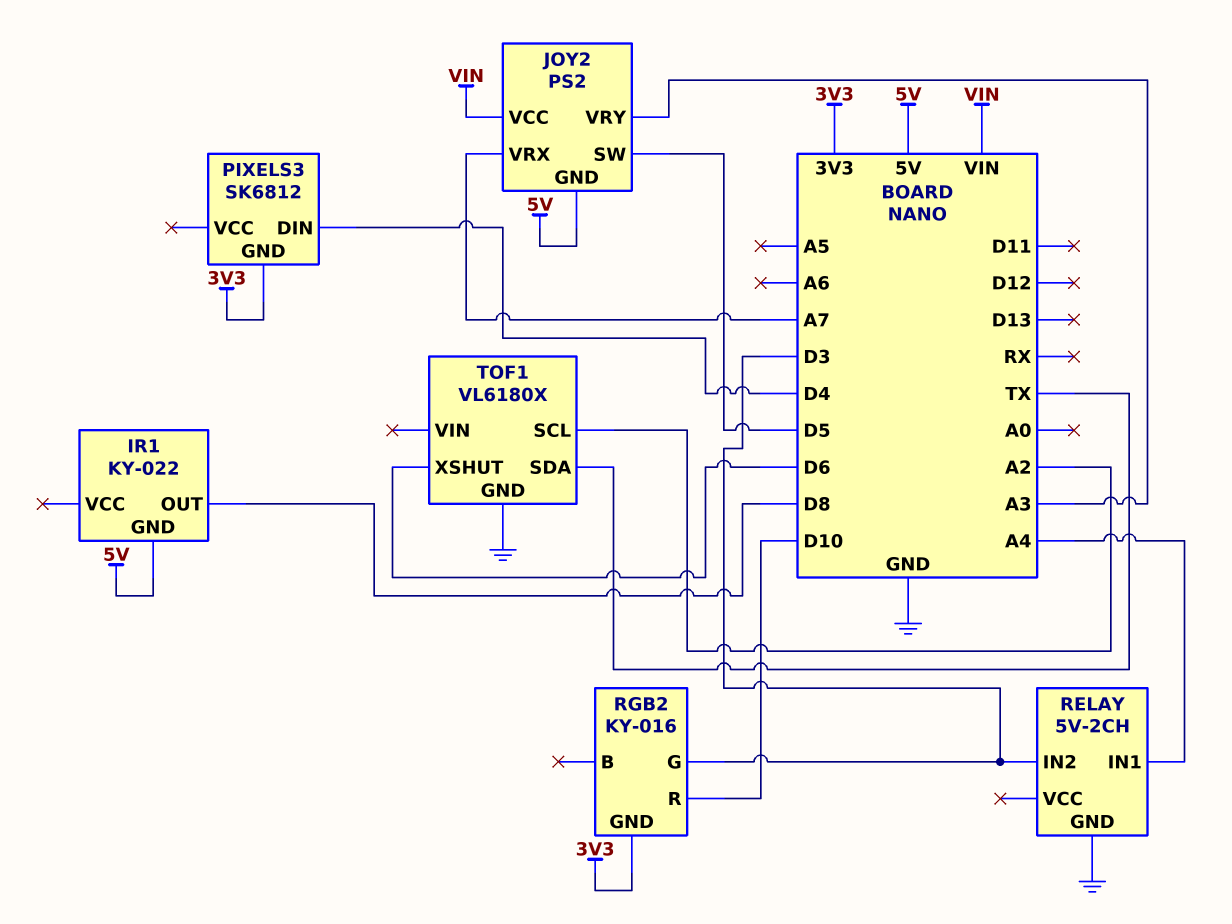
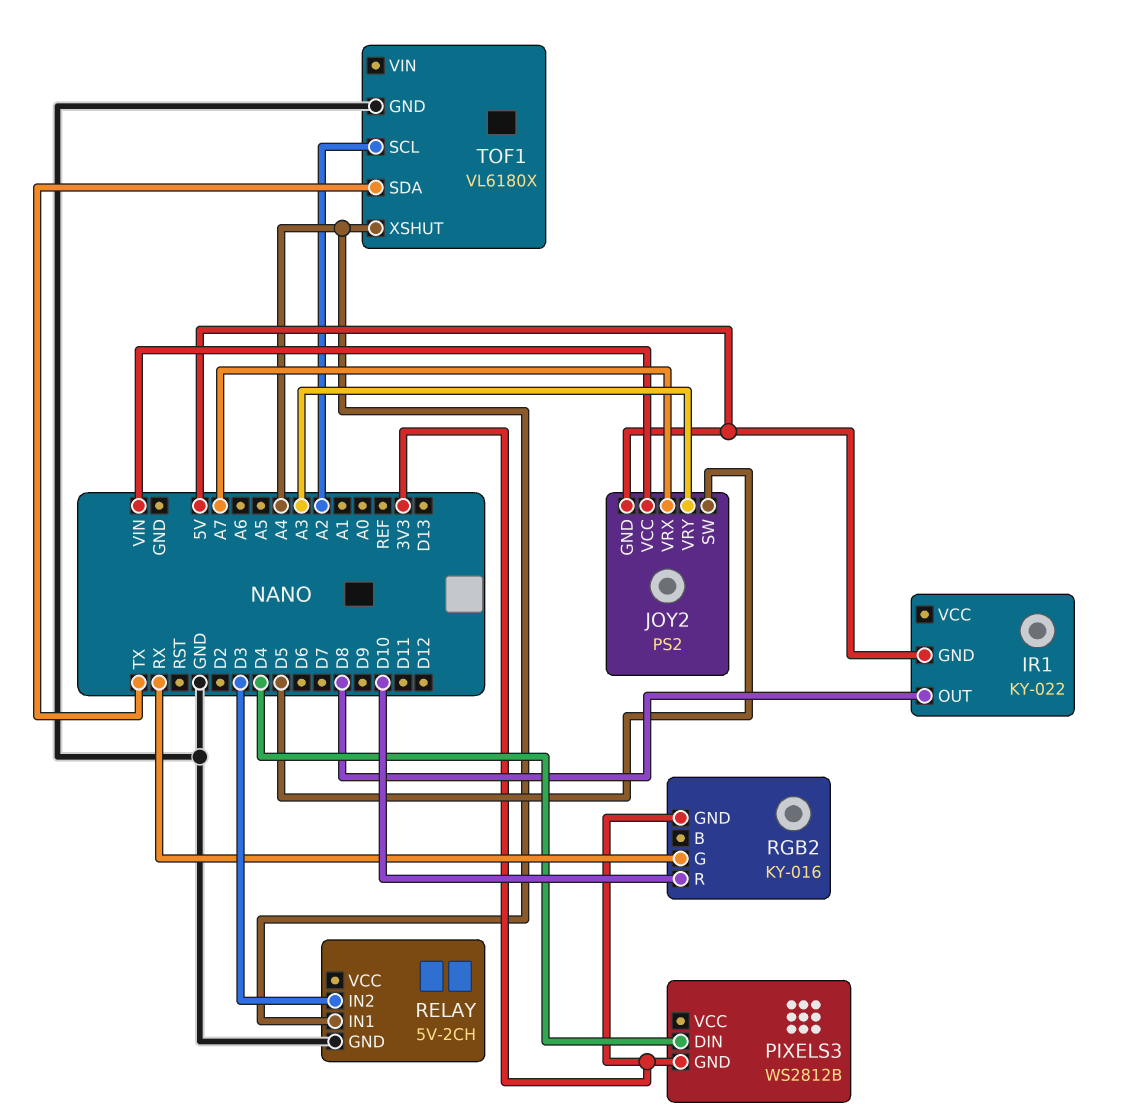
PIXELS3: SK6812 -> WS2812B
RGB2 pin G: D3 -> RX
TOF1 pin XSHUT: D6 -> A4

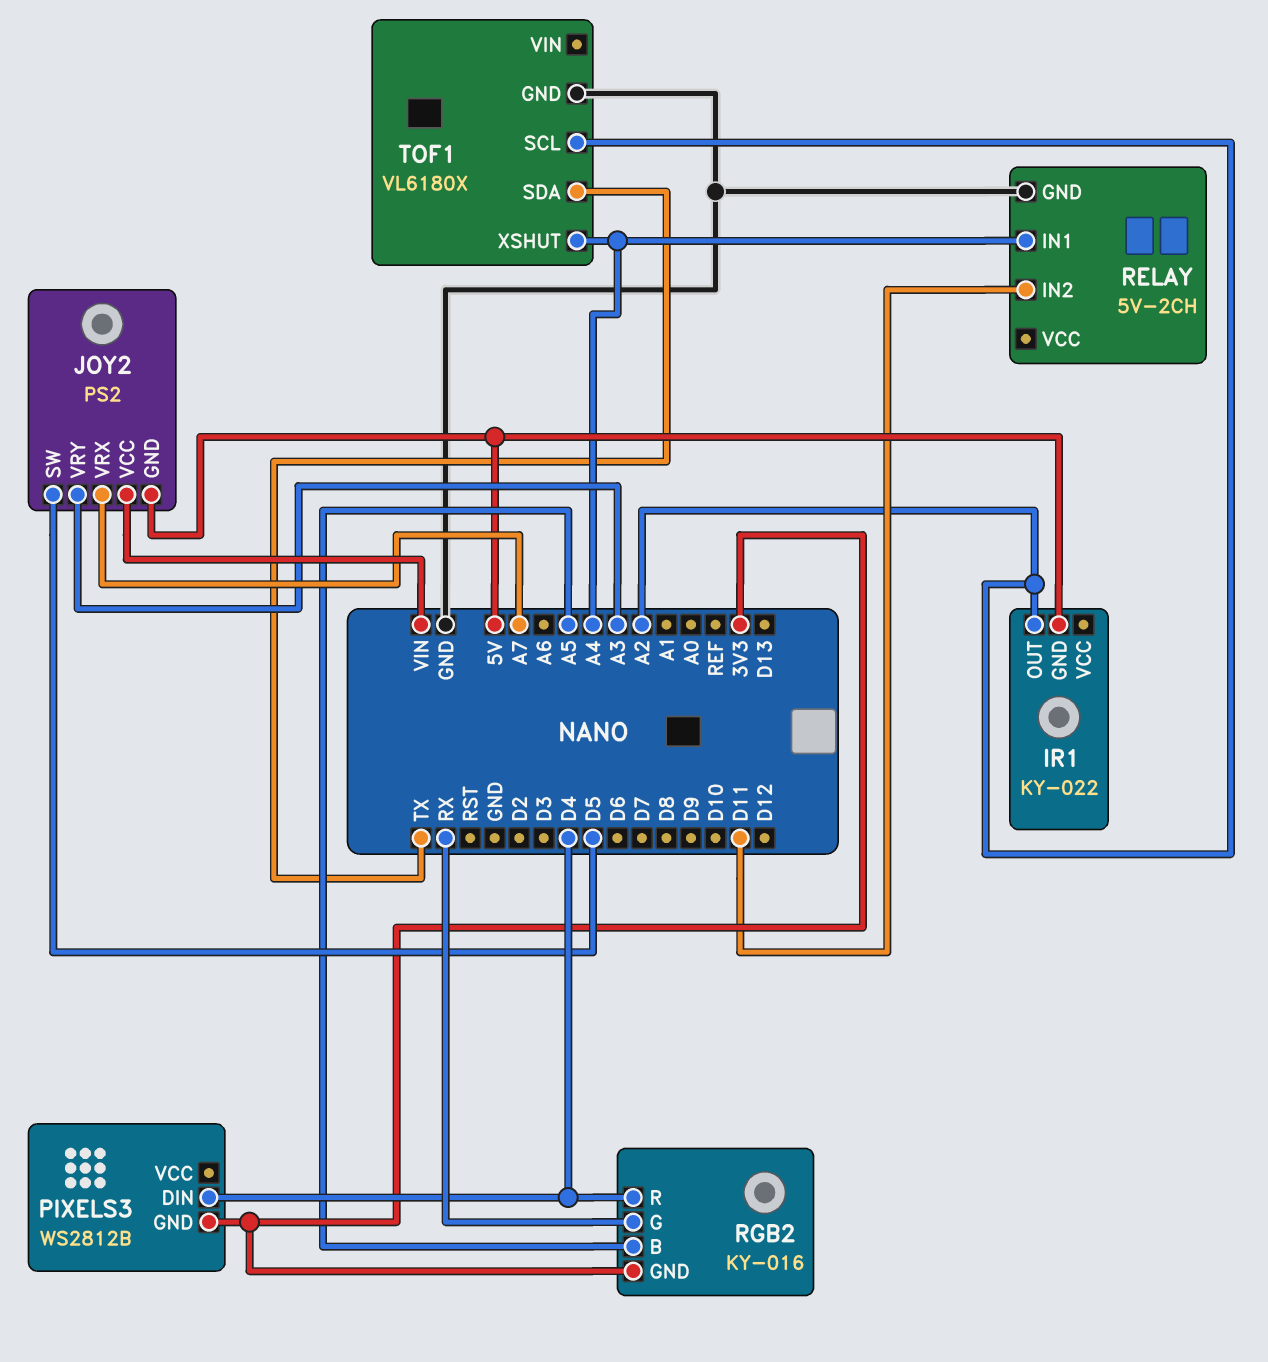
IR1 pin OUT: D8 -> A2
RELAY pin IN2: D3 -> D11
RGB2 pin B: none -> A5
RGB2 pin R: D10 -> D4

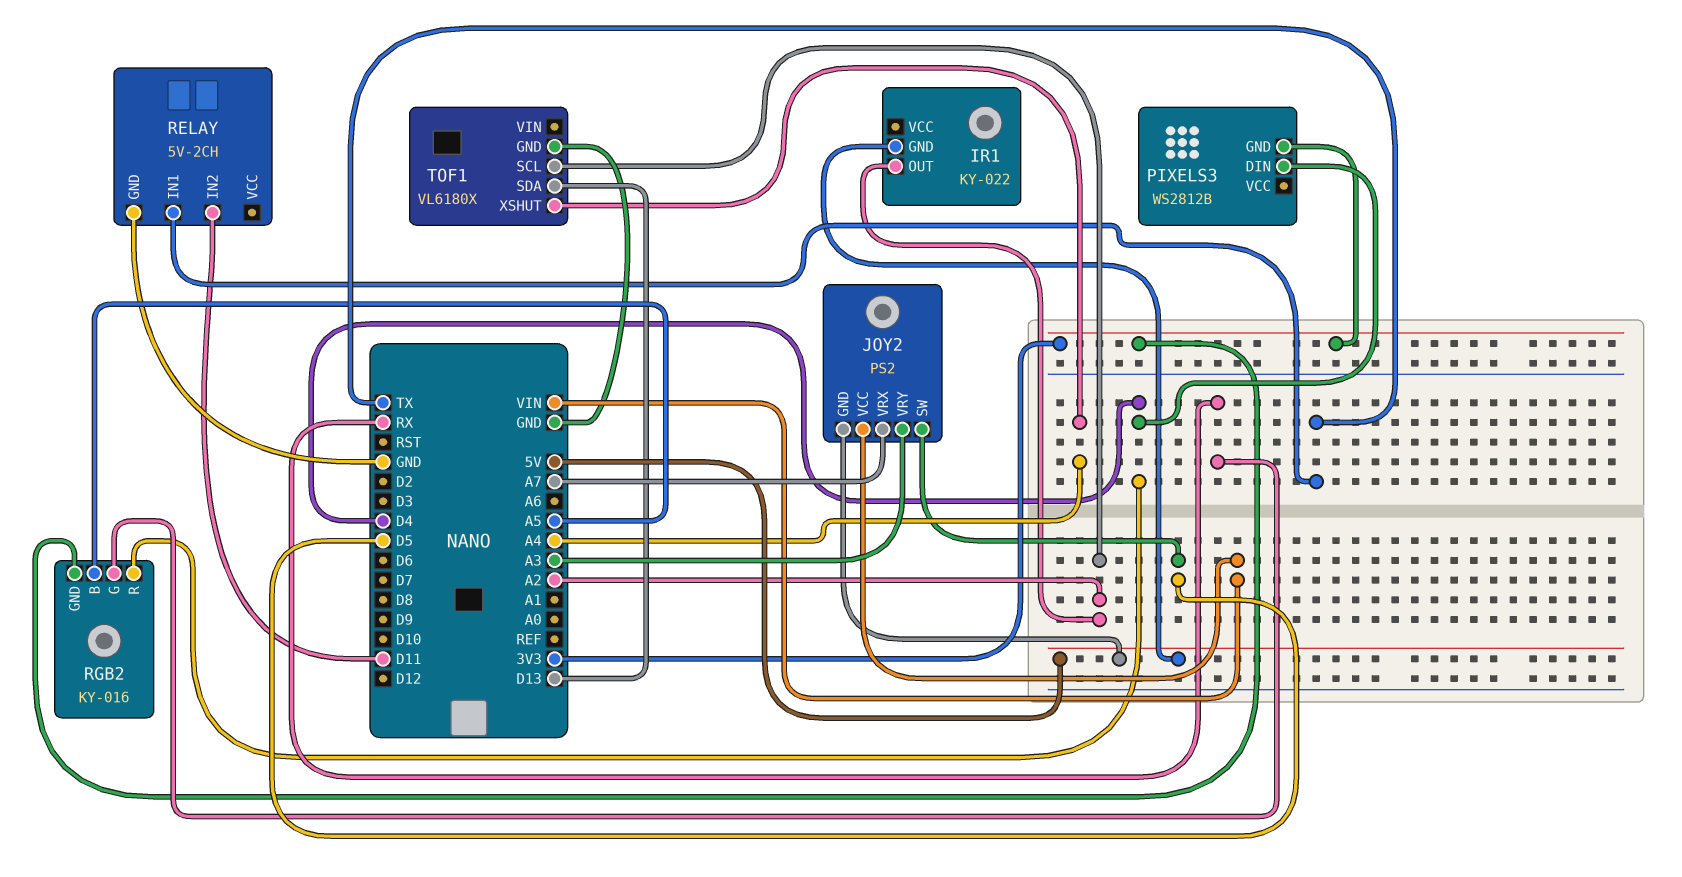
RELAY pin IN1: A4 -> TX
TOF1 pin SDA: TX -> D13

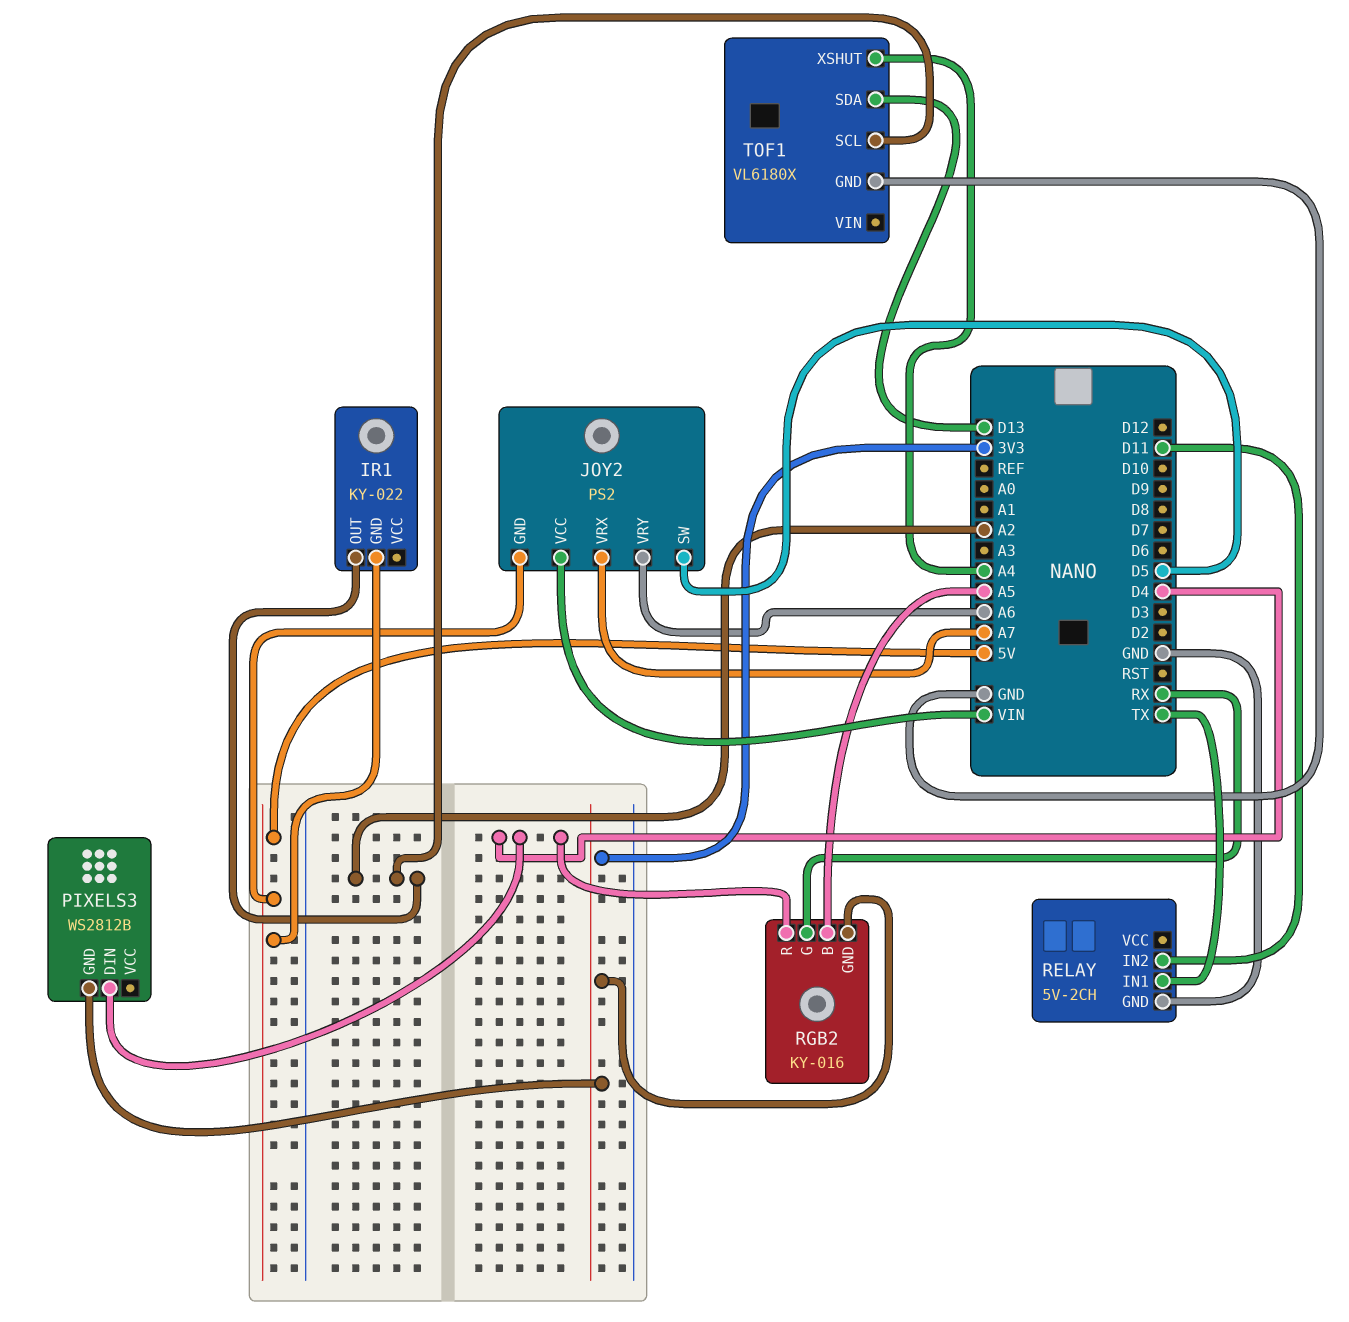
JOY2 pin VRY: A3 -> A6

